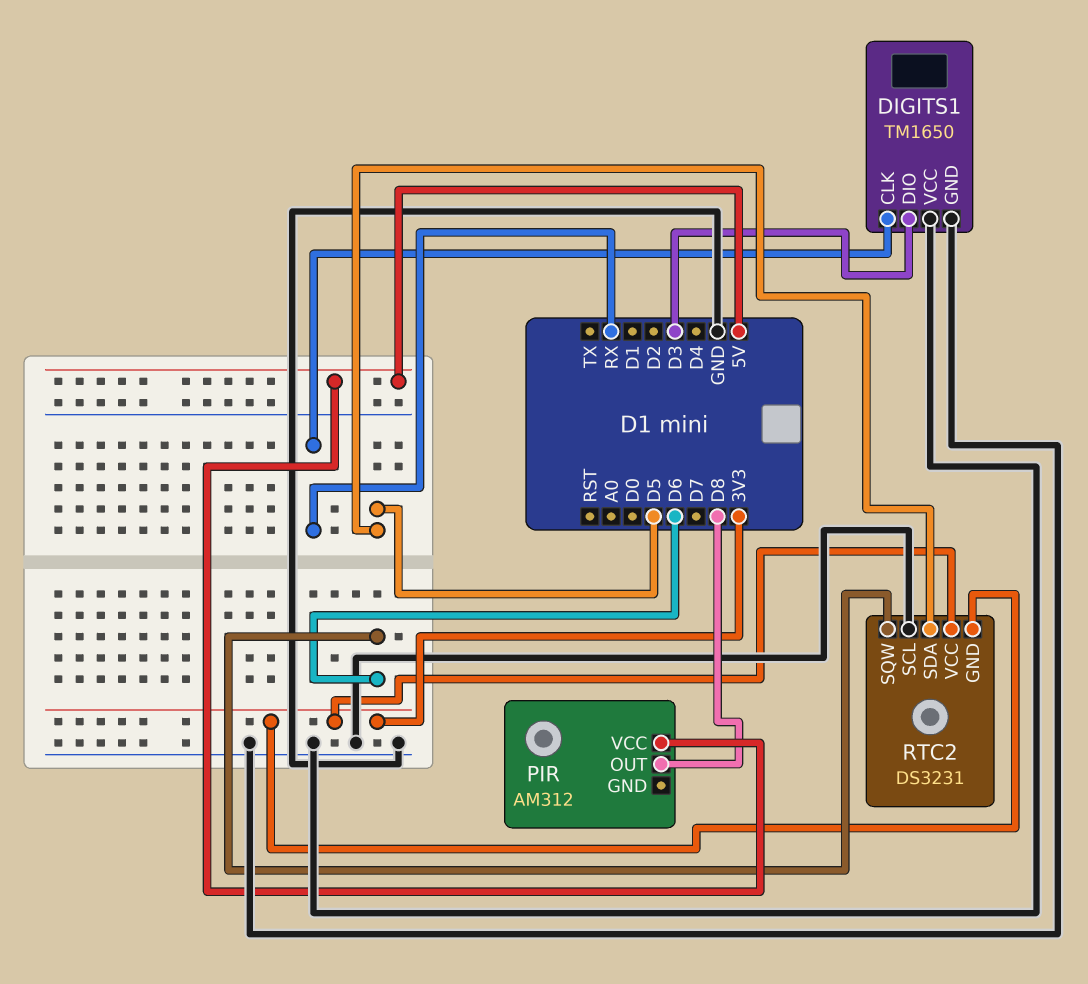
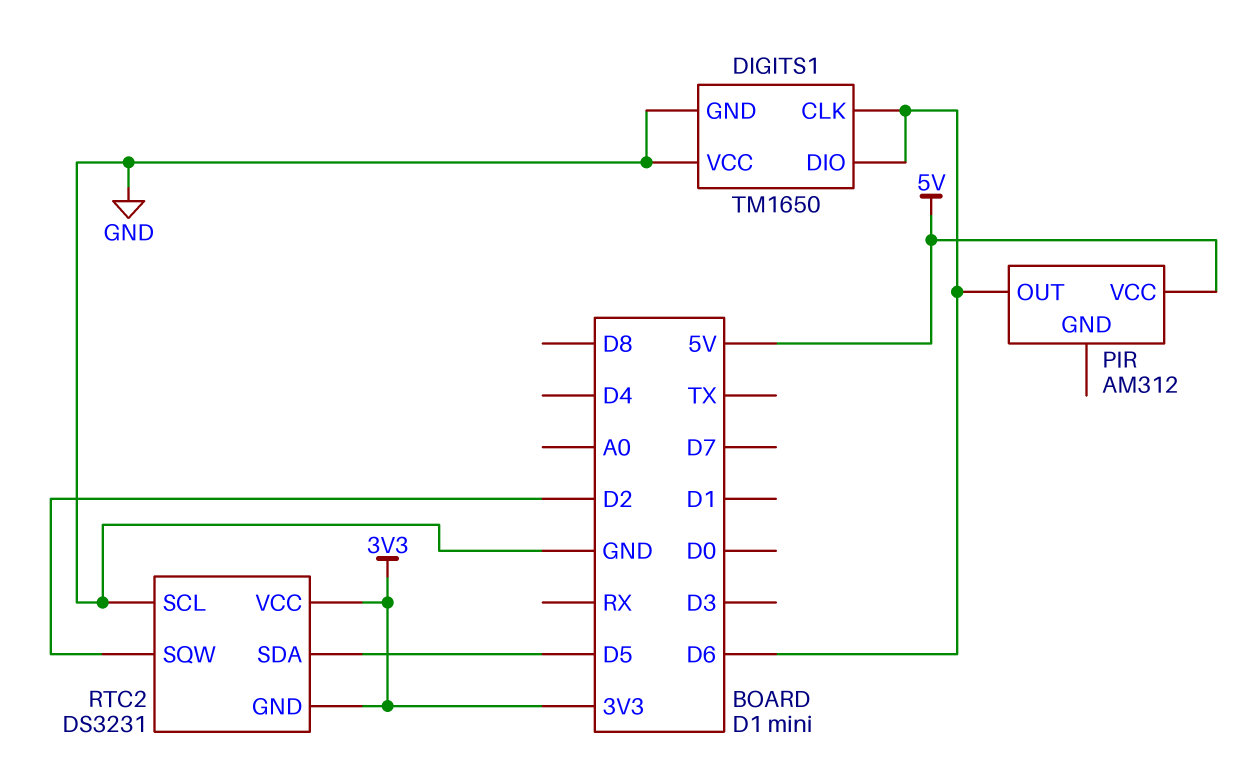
DIGITS1 pin CLK: RX -> D6
DIGITS1 pin DIO: D3 -> D6
PIR pin OUT: D8 -> D6
RTC2 pin SQW: D6 -> D2

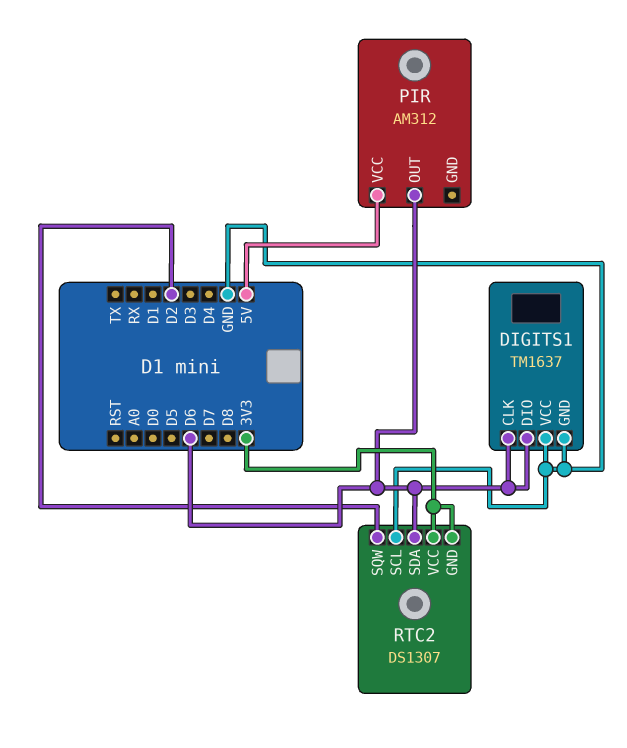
DIGITS1: TM1650 -> TM1637
RTC2: DS3231 -> DS1307
RTC2 pin SDA: D5 -> D6

